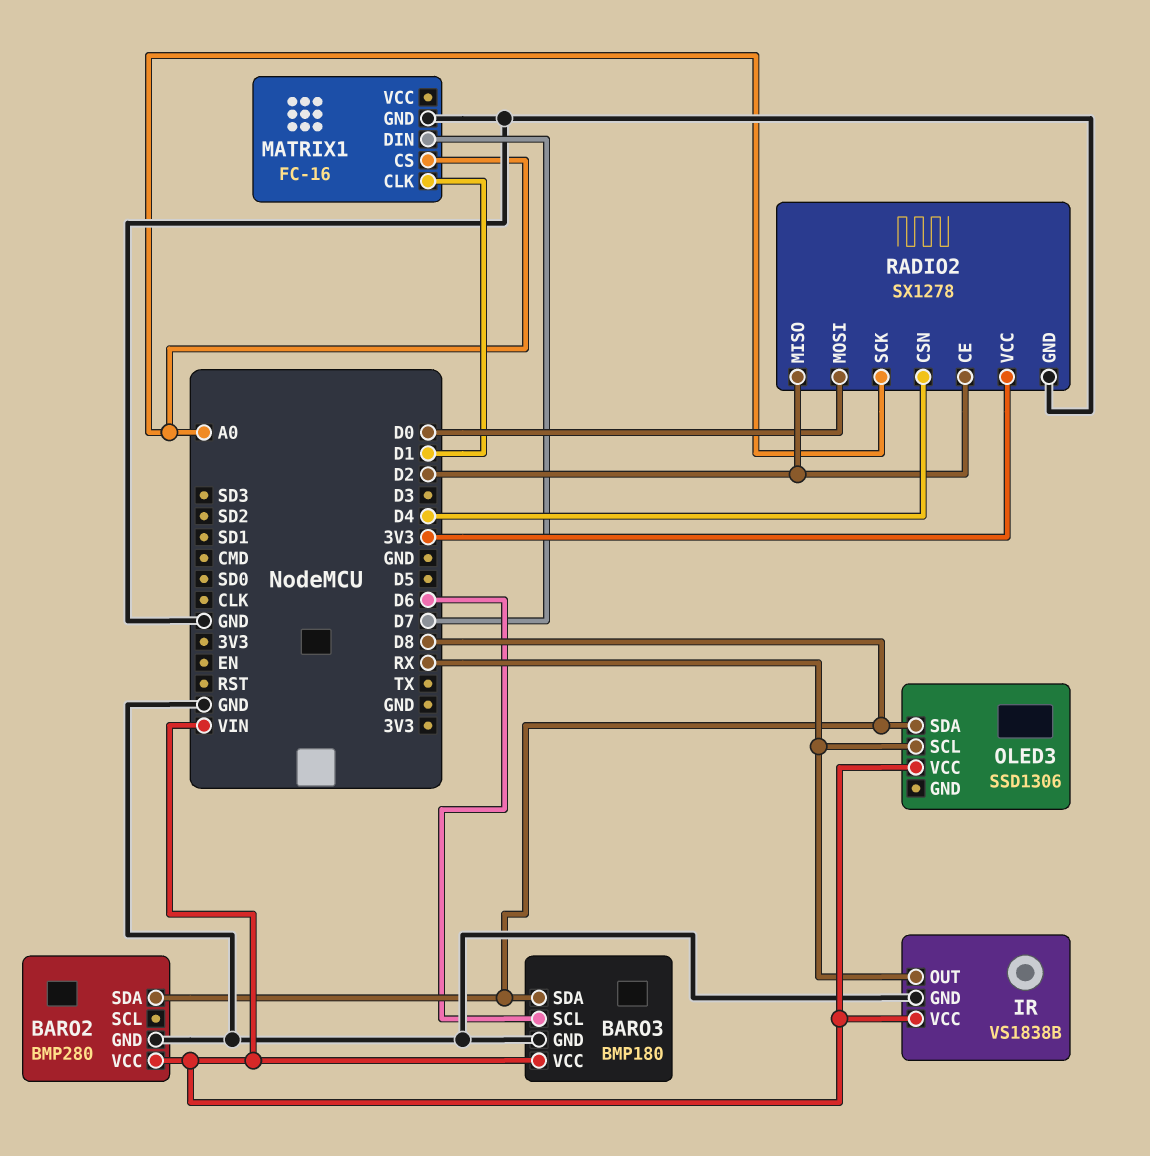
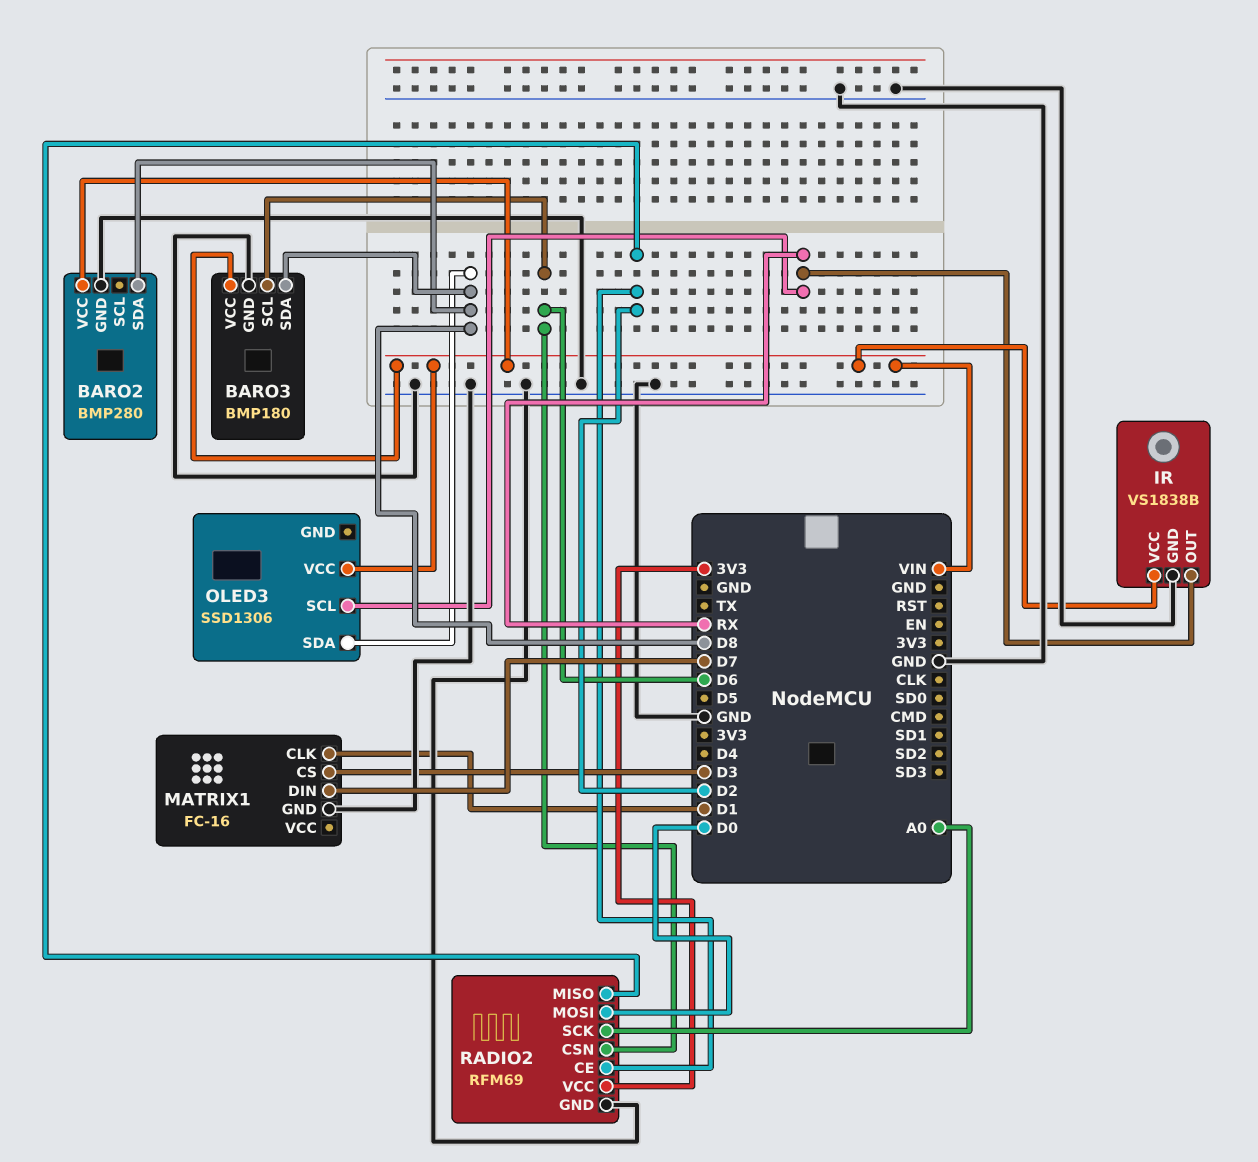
MATRIX1 pin CS: A0 -> D3
RADIO2: SX1278 -> RFM69
RADIO2 pin CSN: D4 -> D6

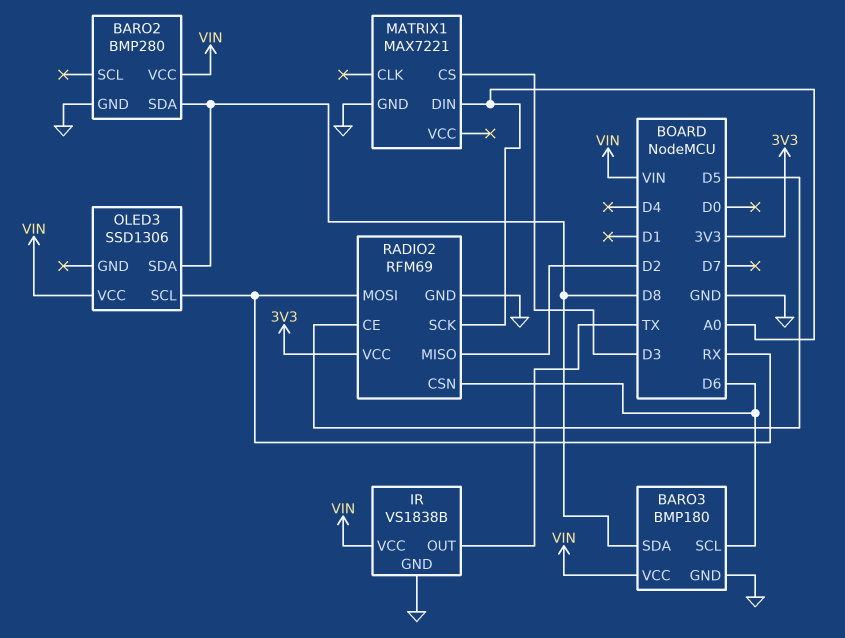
IR pin OUT: RX -> TX
MATRIX1: FC-16 -> MAX7221
MATRIX1 pin CLK: D1 -> none
MATRIX1 pin DIN: D7 -> A0
RADIO2 pin CE: D2 -> D5
RADIO2 pin MOSI: D0 -> RX

